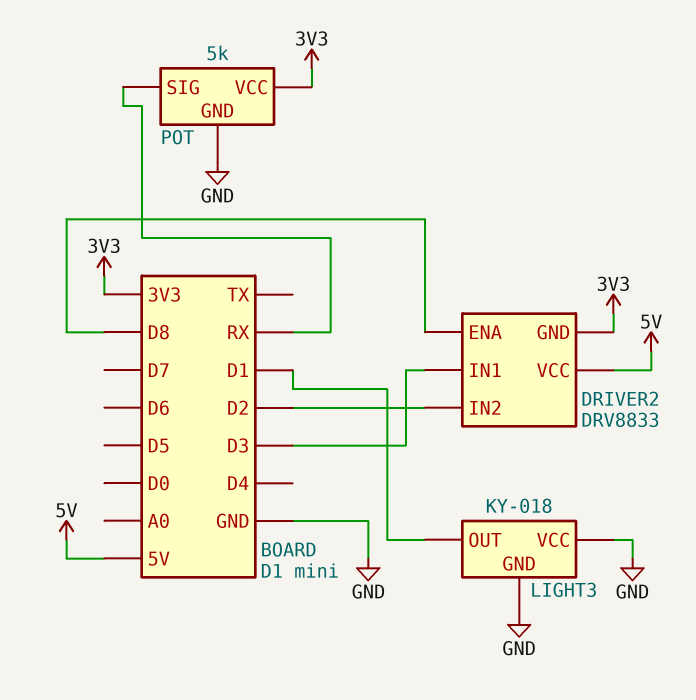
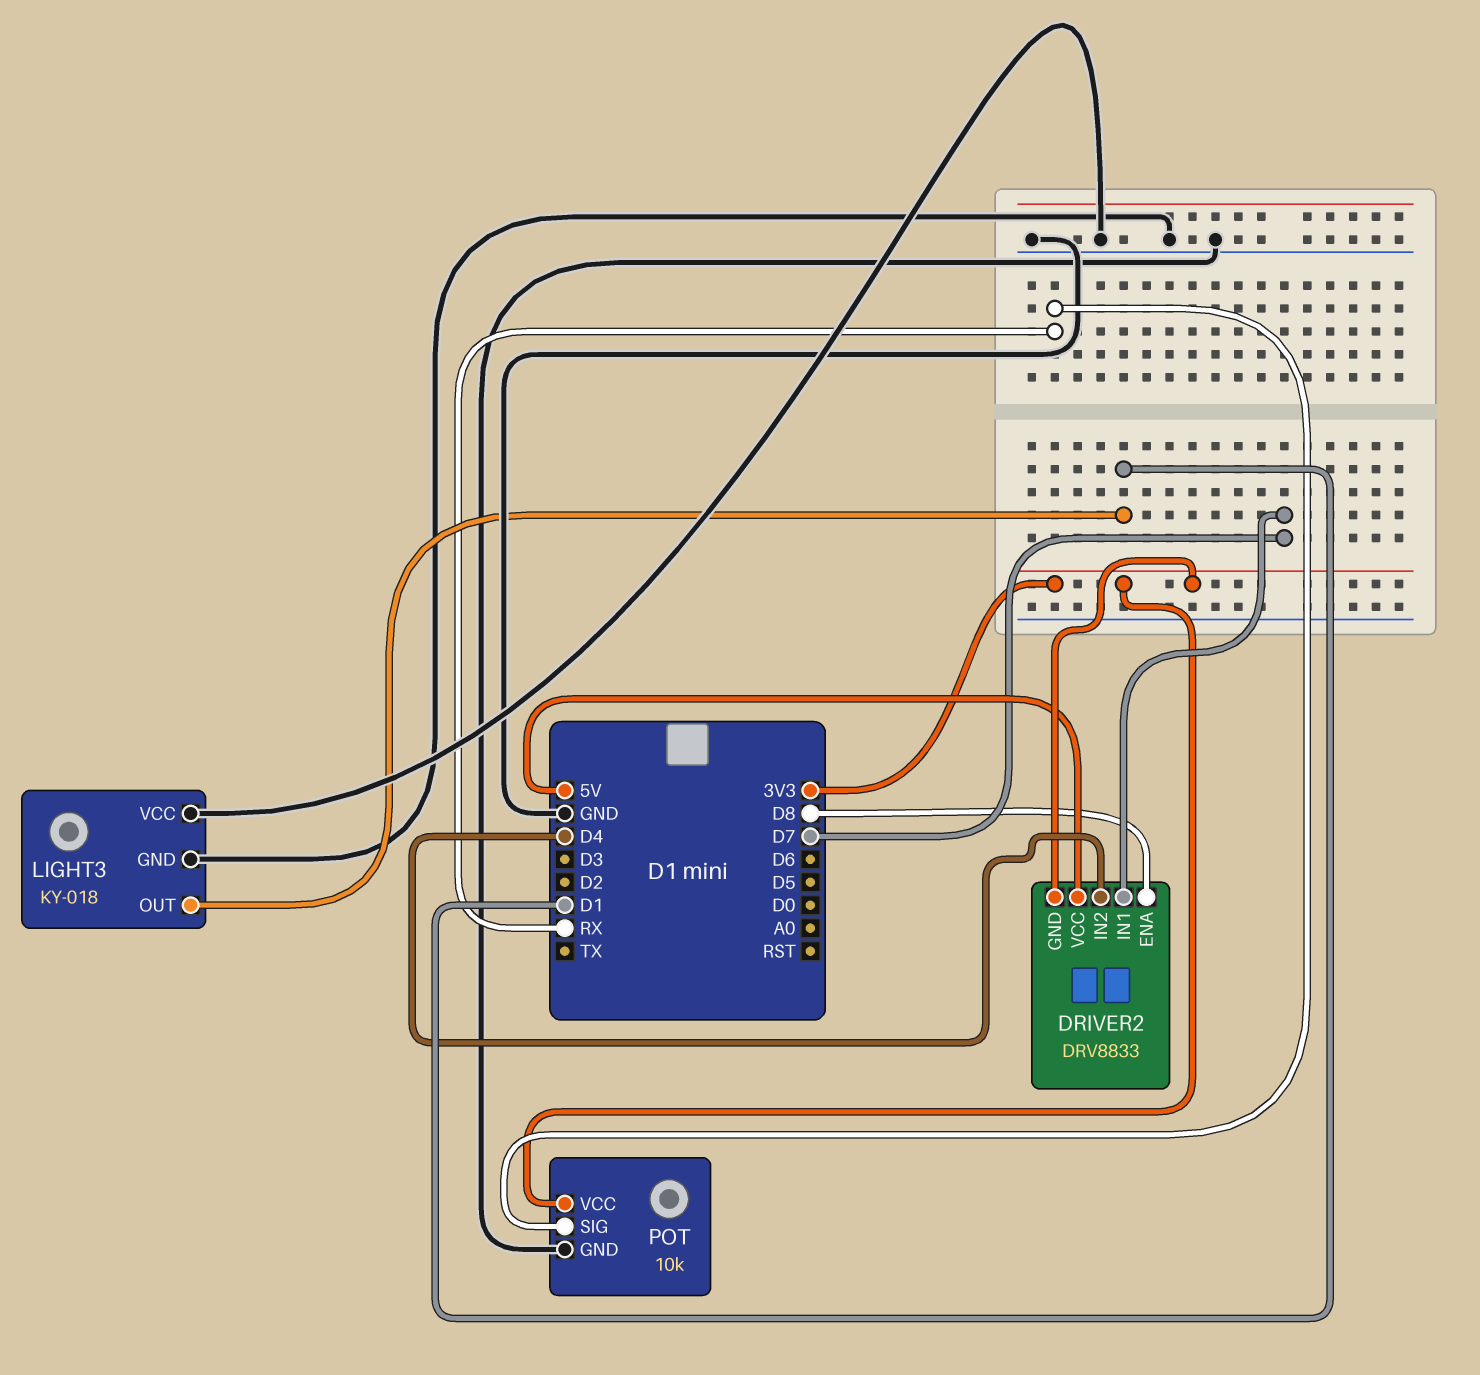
DRIVER2 pin IN1: D3 -> D7
DRIVER2 pin IN2: D2 -> D4
POT: 5k -> 10k

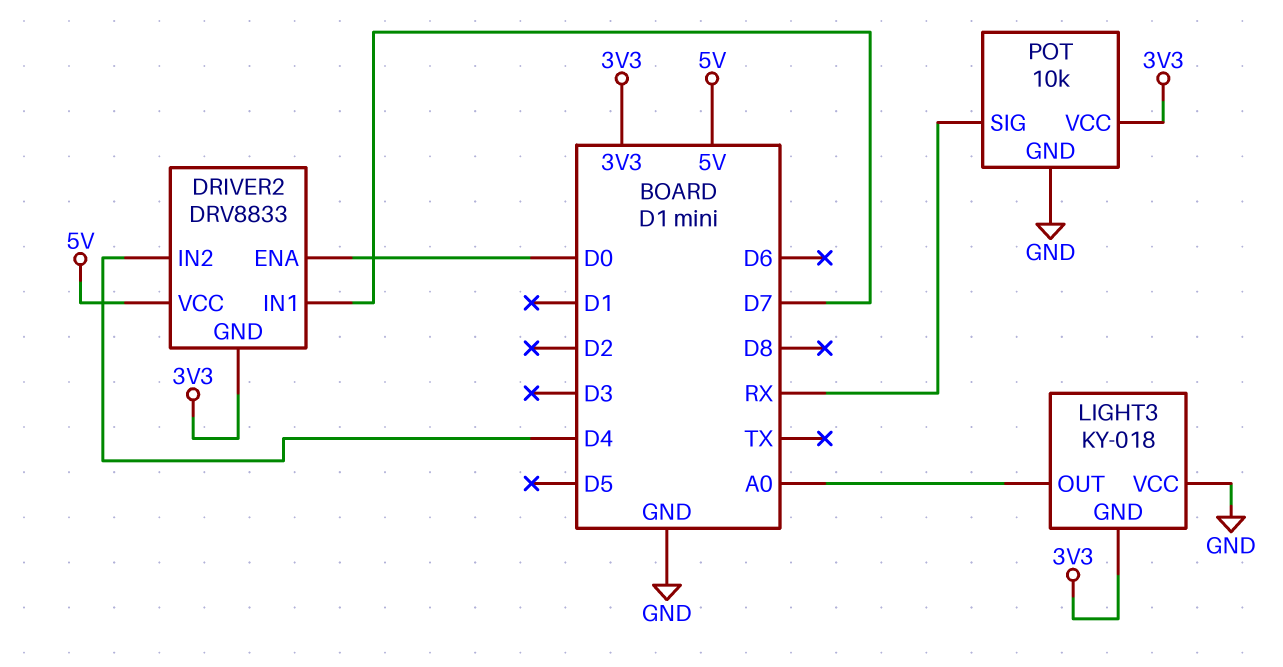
DRIVER2 pin ENA: D8 -> D0
LIGHT3 pin GND: GND -> 3V3
LIGHT3 pin OUT: D1 -> A0

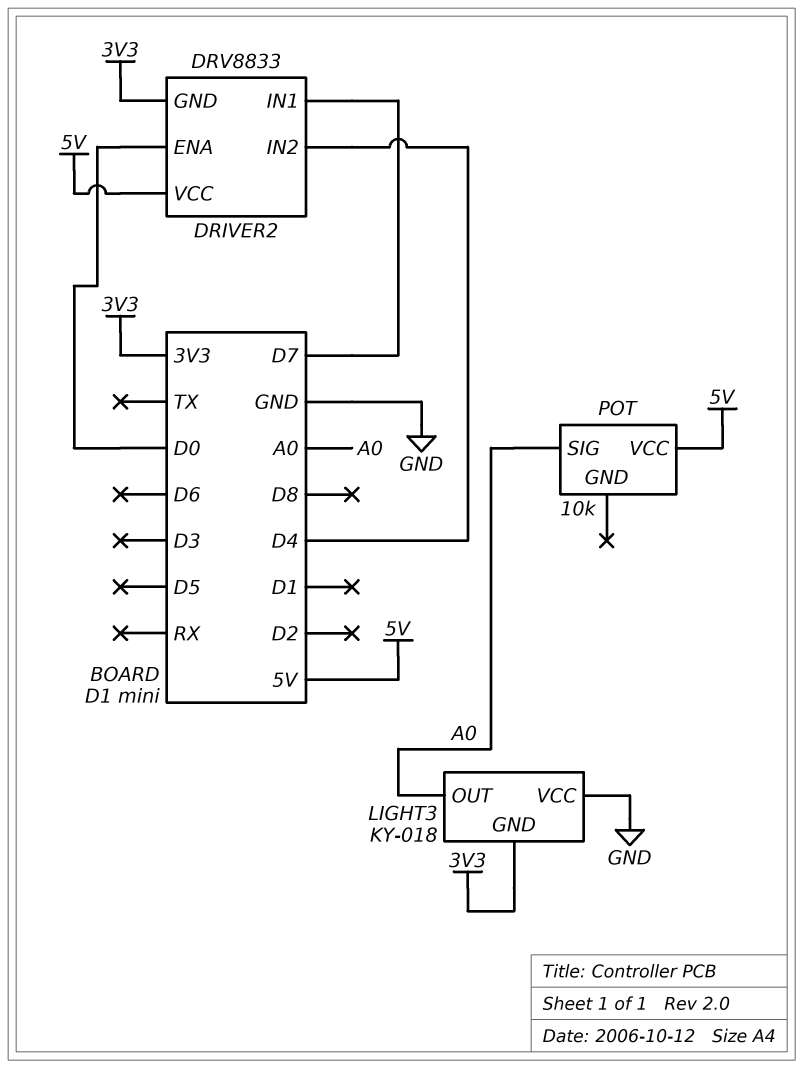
POT pin GND: GND -> none
POT pin SIG: RX -> A0
POT pin VCC: 3V3 -> 5V

